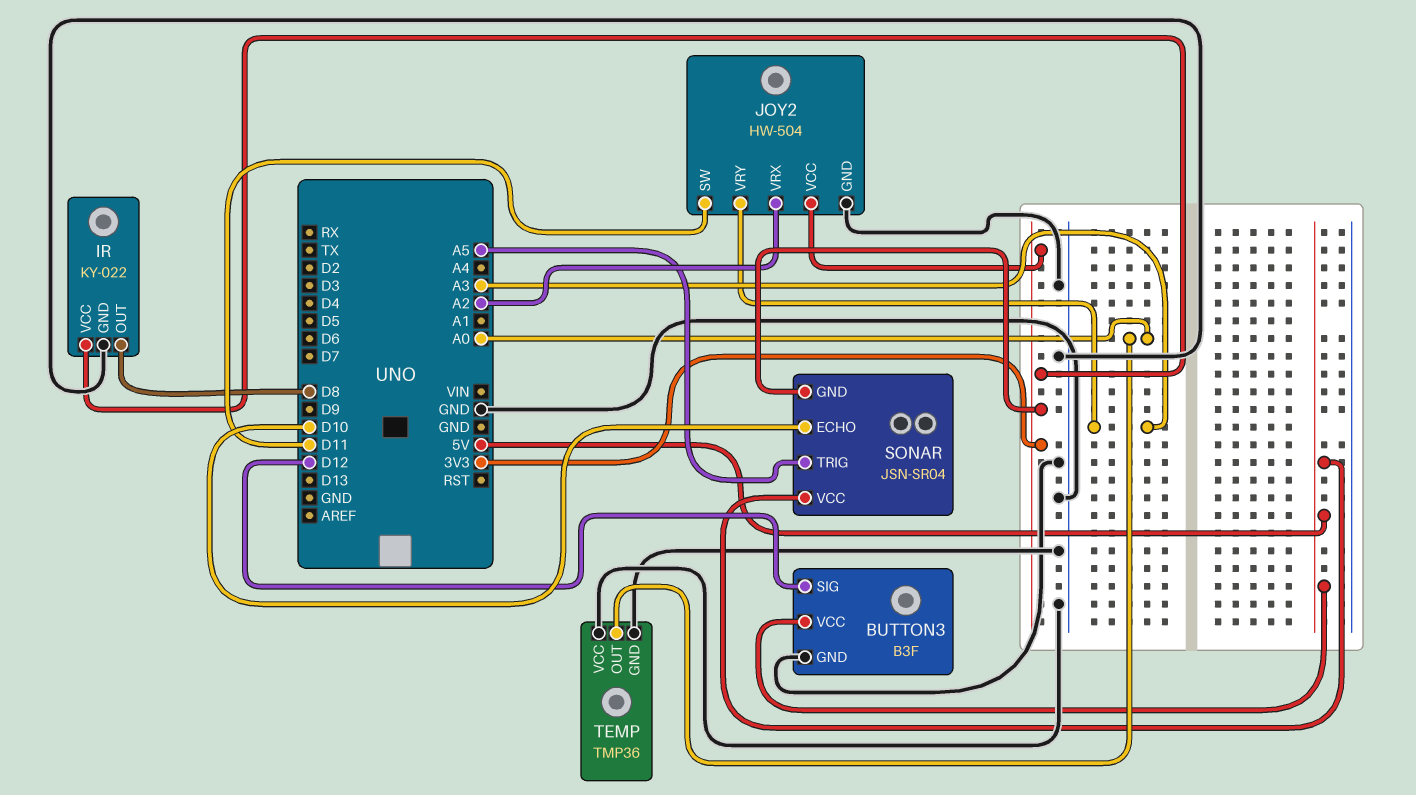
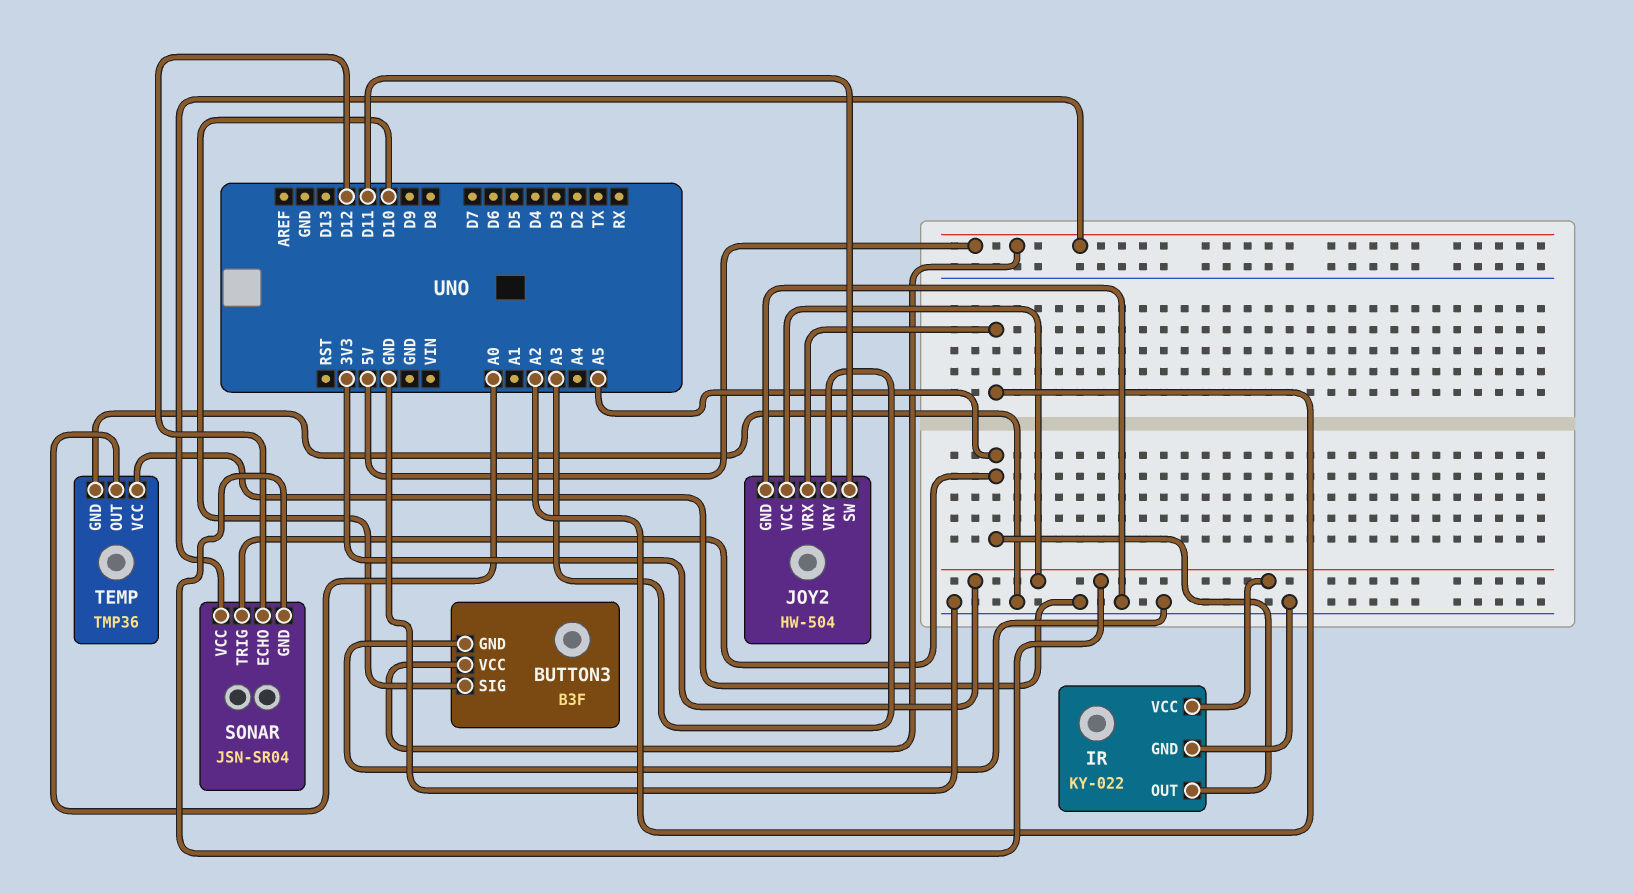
BUTTON3 pin SIG: D12 -> D10
IR pin OUT: D8 -> A5
SONAR pin ECHO: D10 -> D12

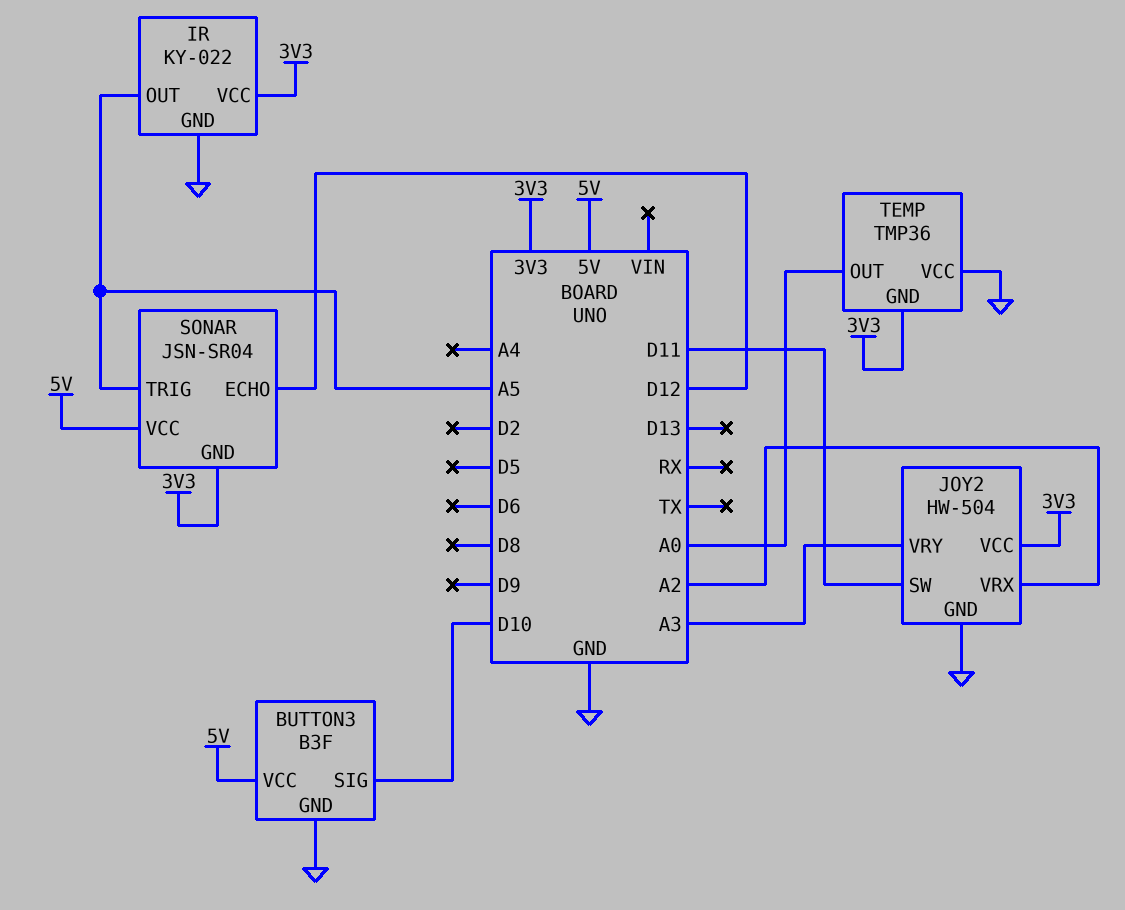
TEMP pin GND: GND -> 3V3

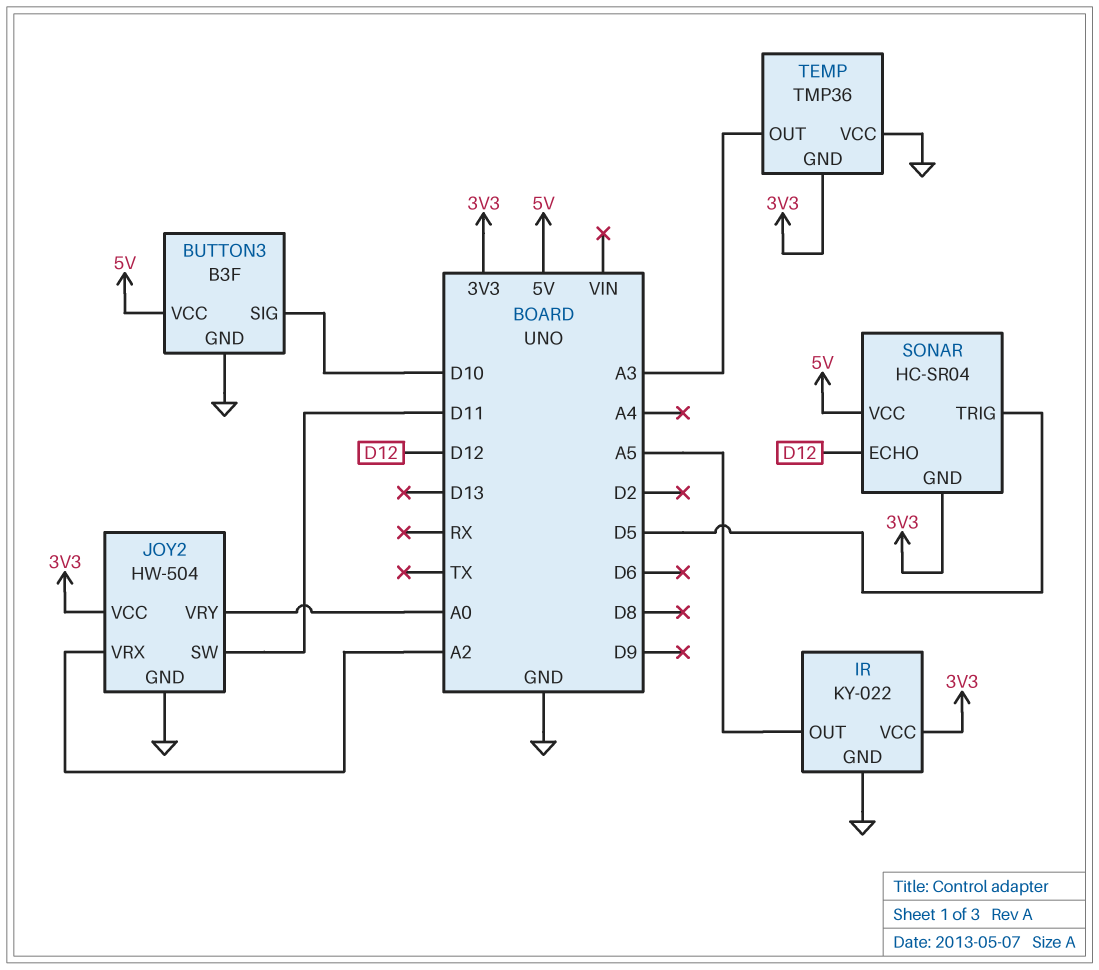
JOY2 pin VRY: A3 -> A0
SONAR: JSN-SR04 -> HC-SR04
SONAR pin TRIG: A5 -> D5
TEMP pin OUT: A0 -> A3

